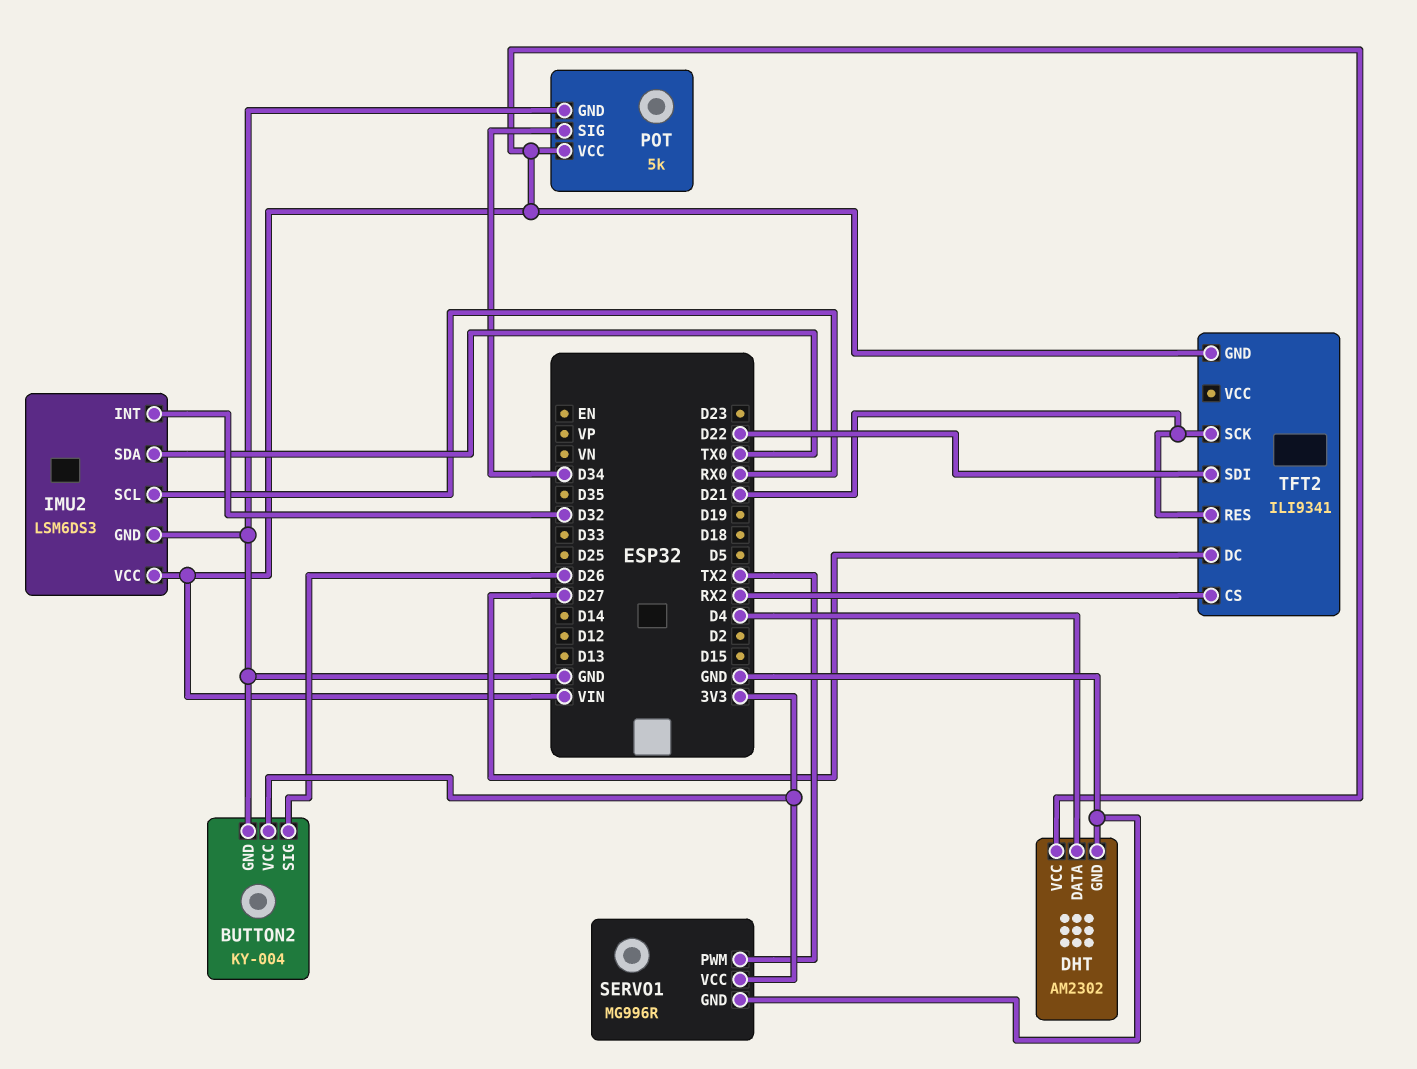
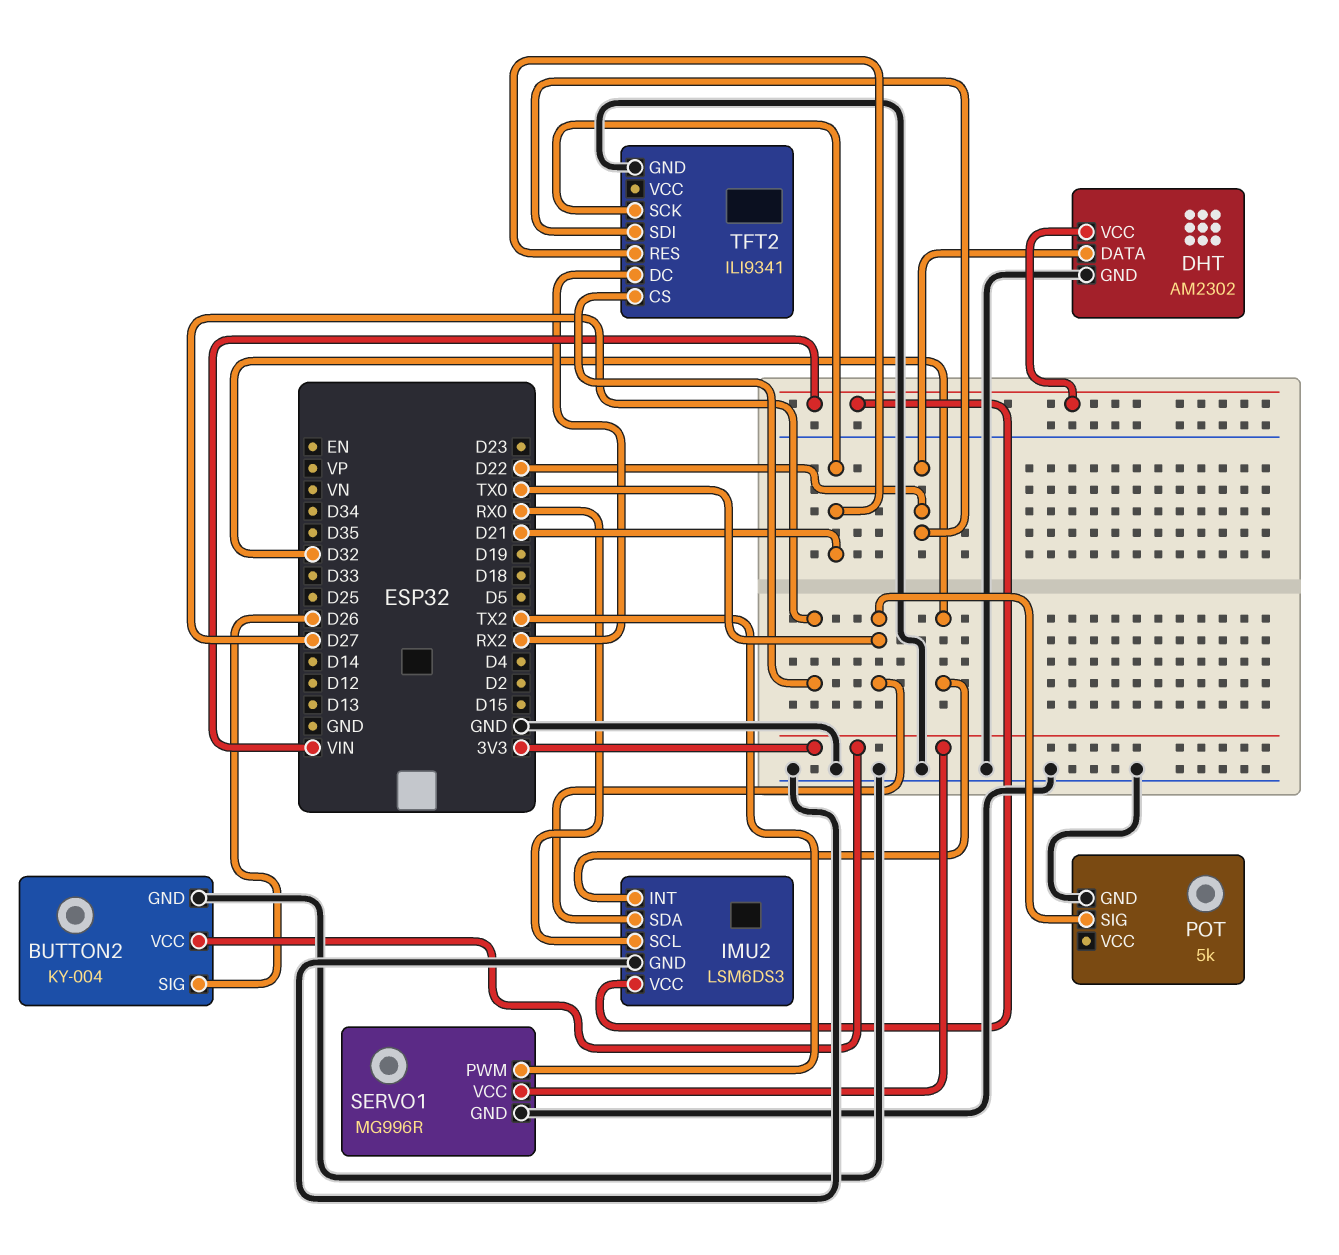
DHT pin DATA: D4 -> D22
POT pin SIG: D34 -> TX0
POT pin VCC: VIN -> none
TFT2 pin CS: RX2 -> D27
TFT2 pin DC: D27 -> RX2
TFT2 pin GND: VIN -> GND

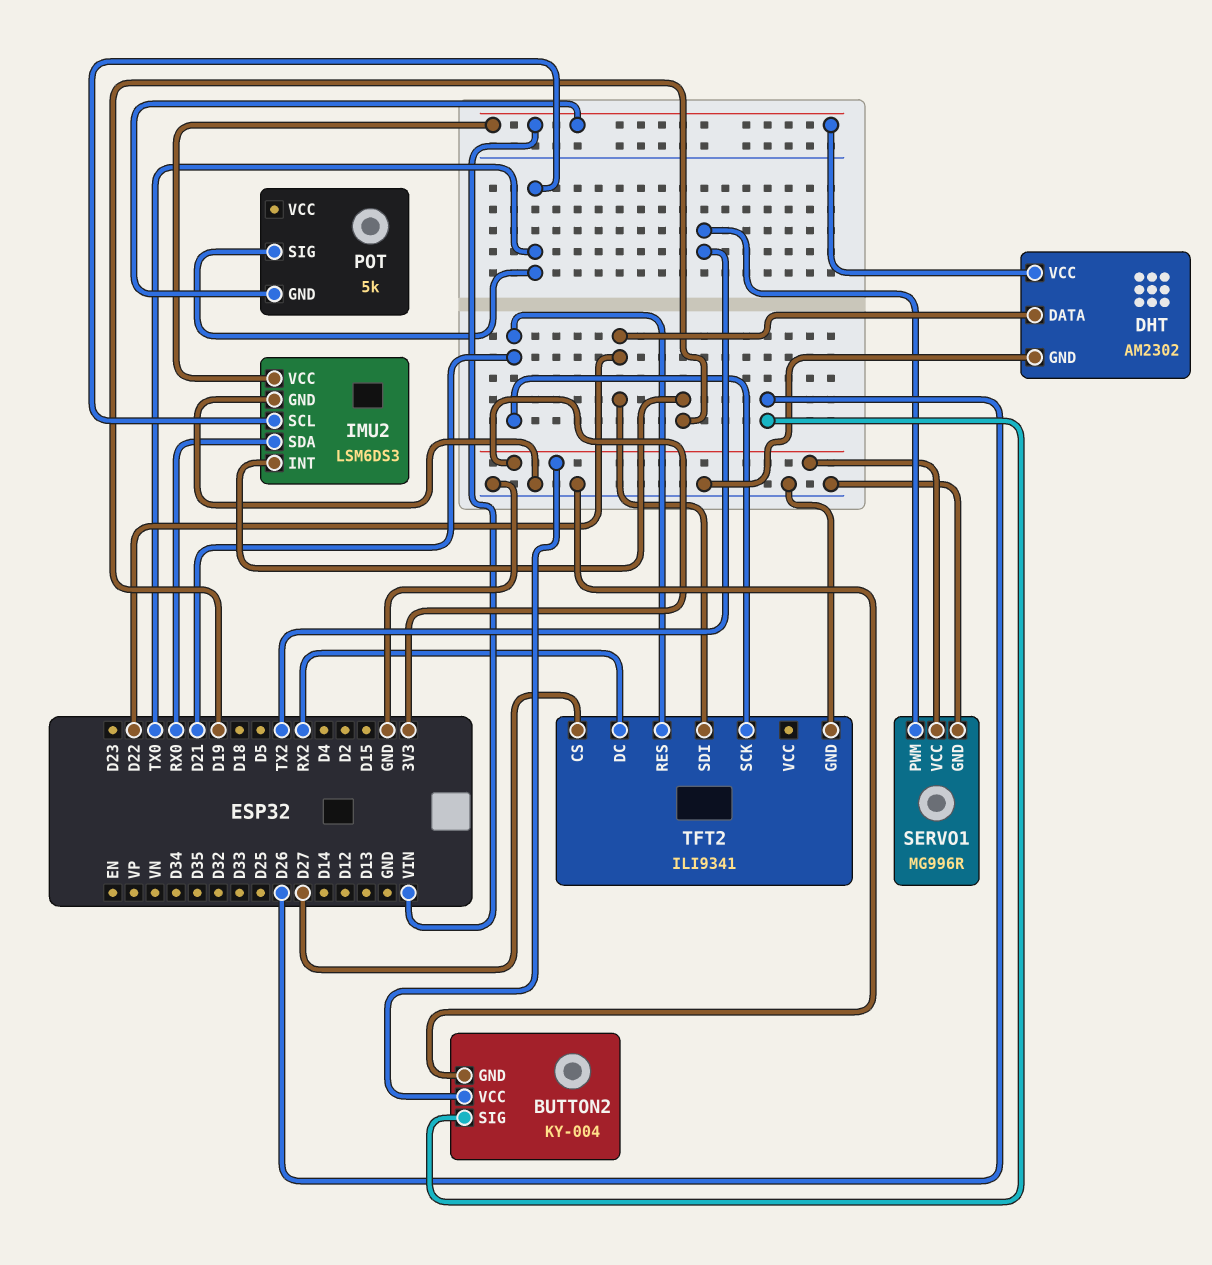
IMU2 pin INT: D32 -> D19
IMU2 pin SCL: RX0 -> TX0
IMU2 pin SDA: TX0 -> RX0
POT pin GND: GND -> VIN

